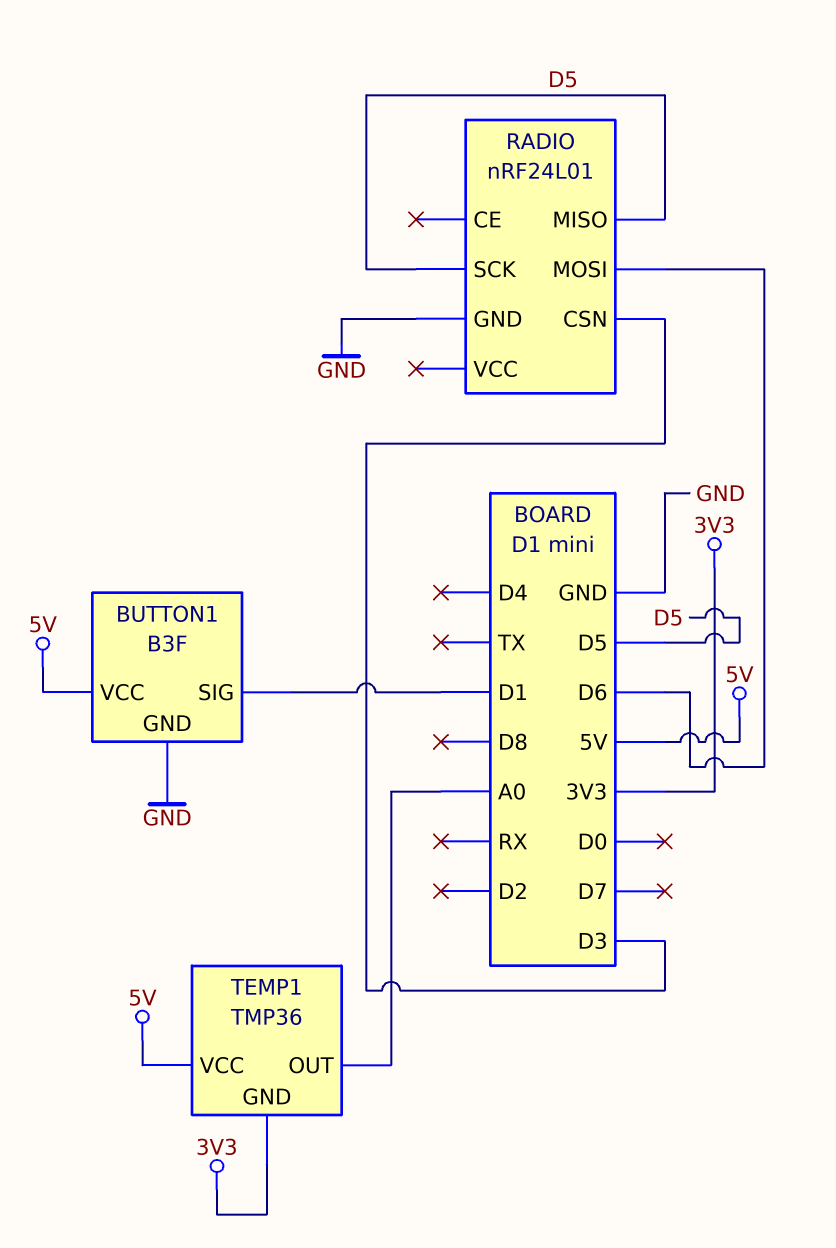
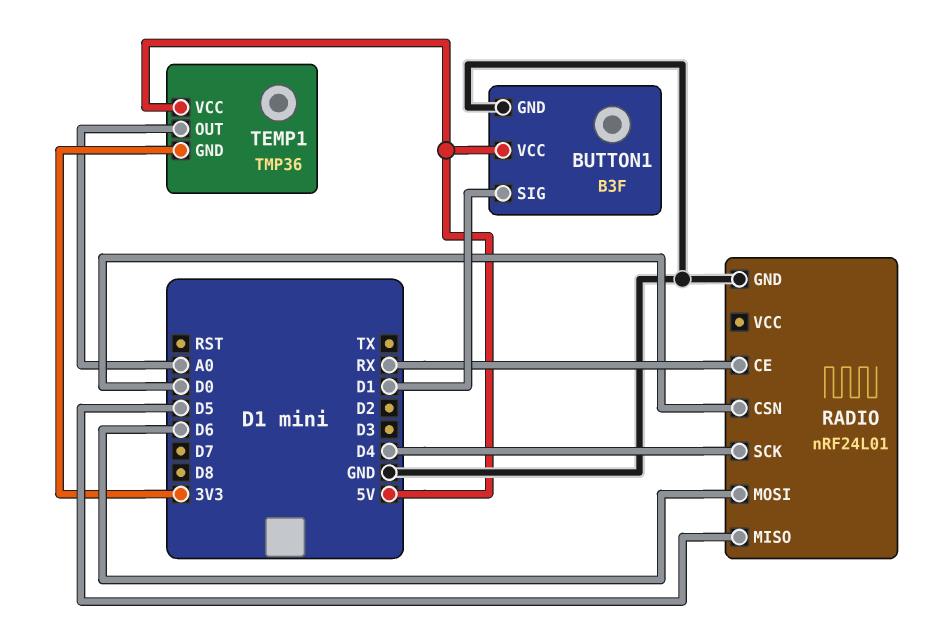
RADIO pin CE: none -> RX
RADIO pin CSN: D3 -> D0
RADIO pin SCK: D5 -> D4

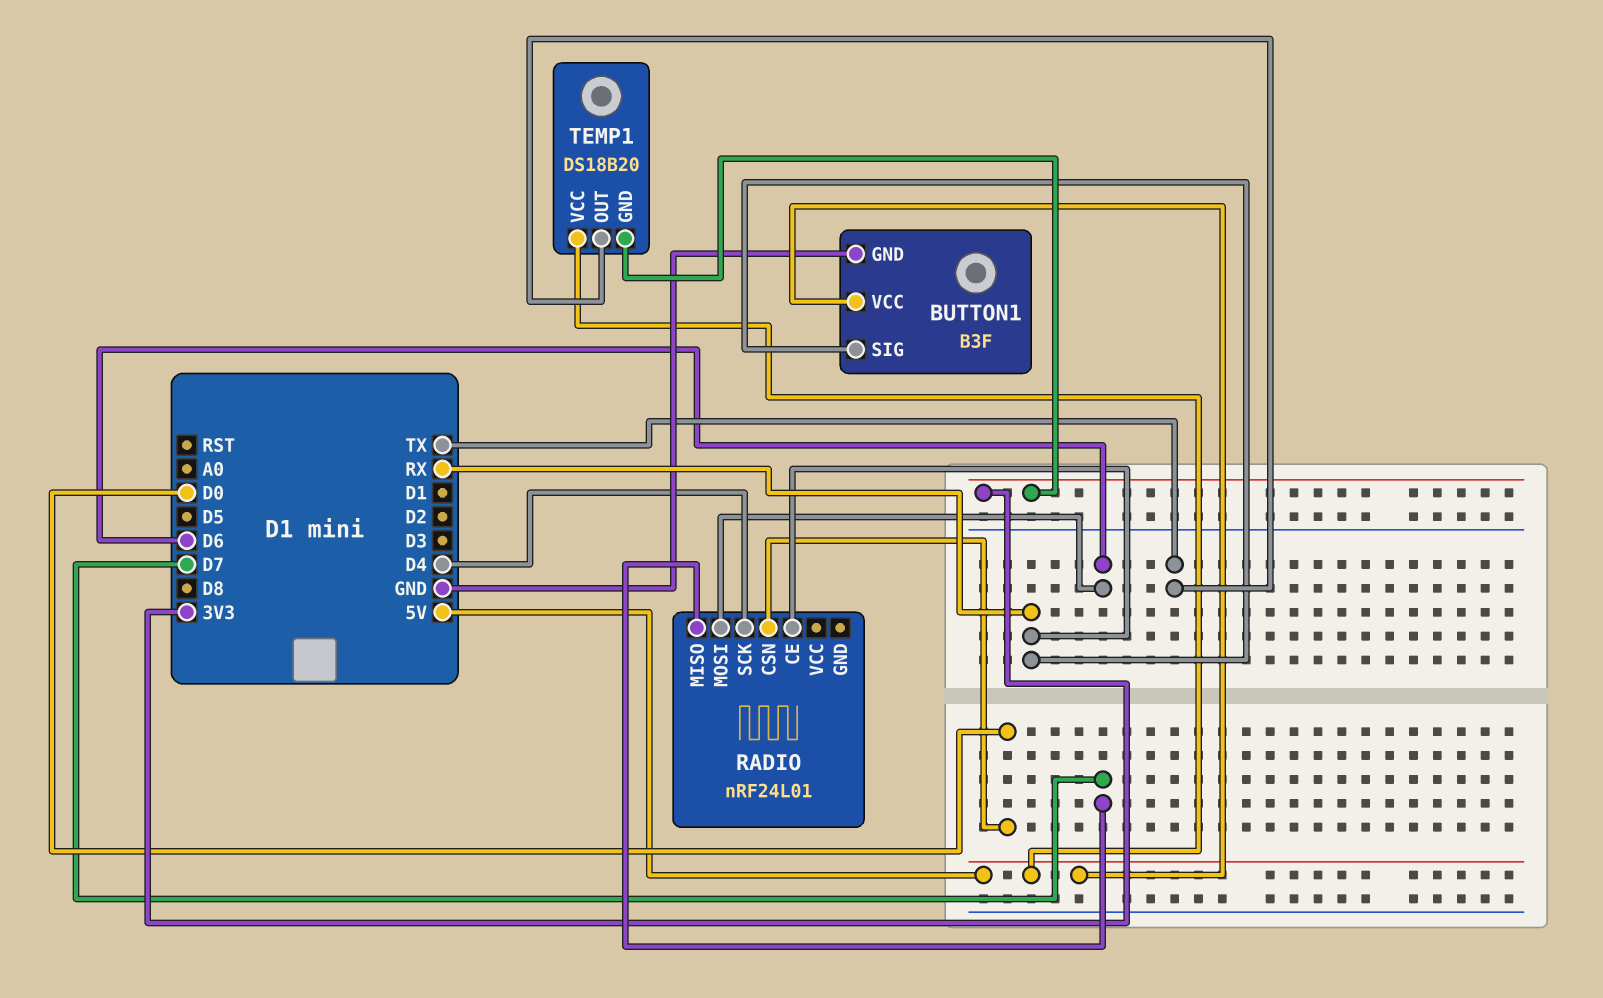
BUTTON1 pin SIG: D1 -> RX
RADIO pin GND: GND -> none
RADIO pin MISO: D5 -> D7
TEMP1: TMP36 -> DS18B20
TEMP1 pin OUT: A0 -> TX

